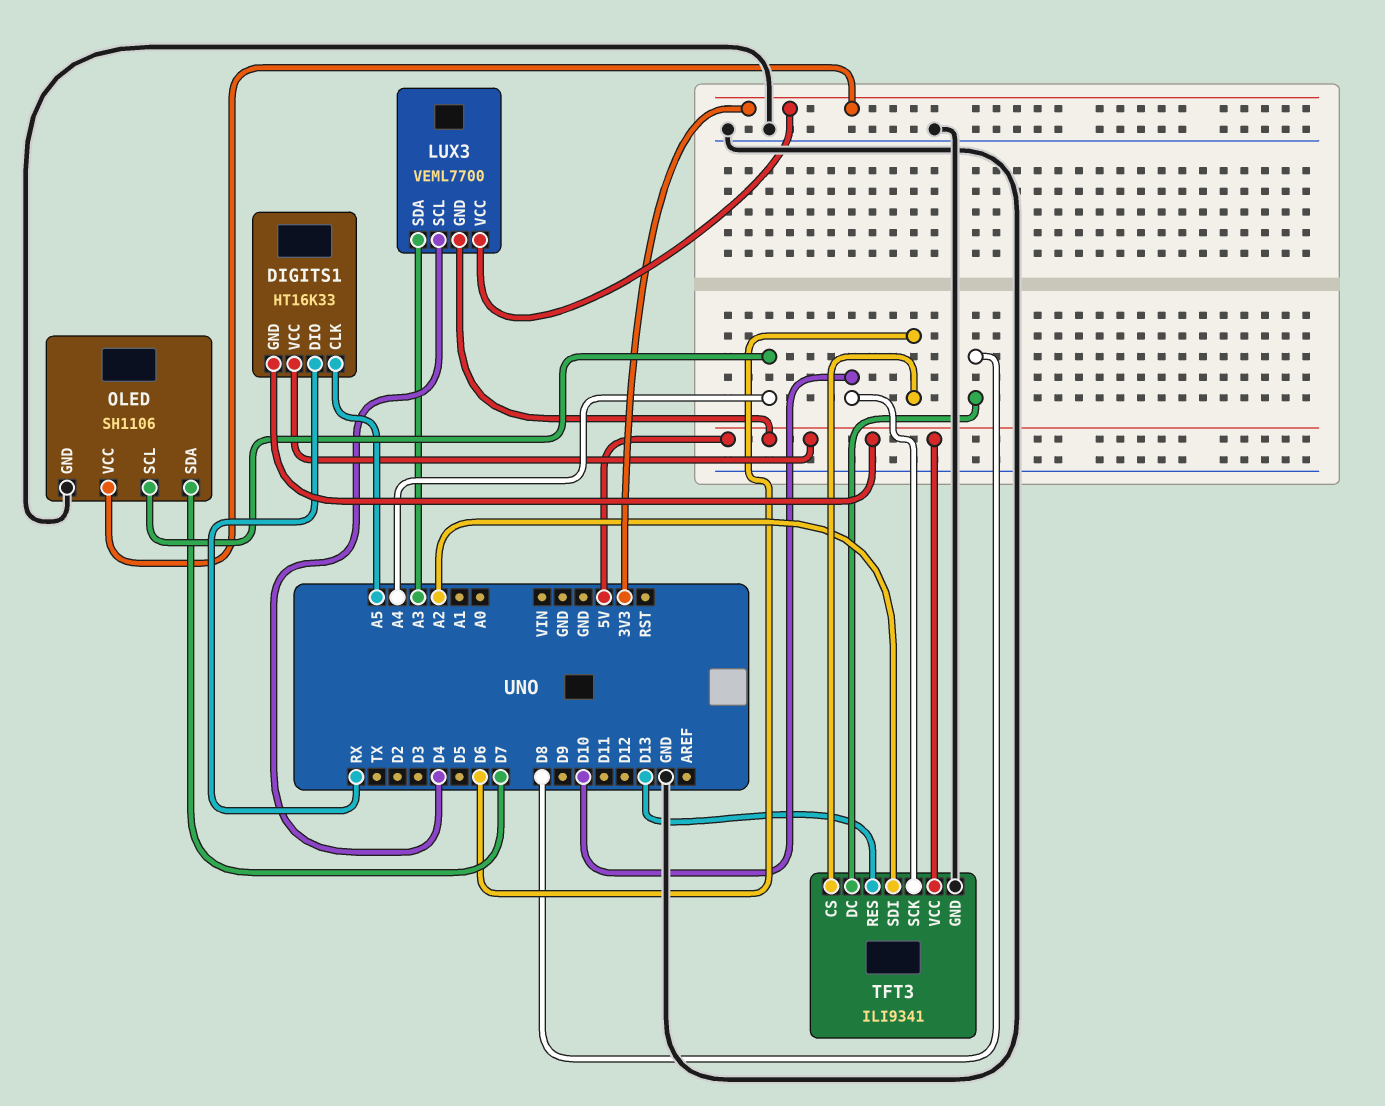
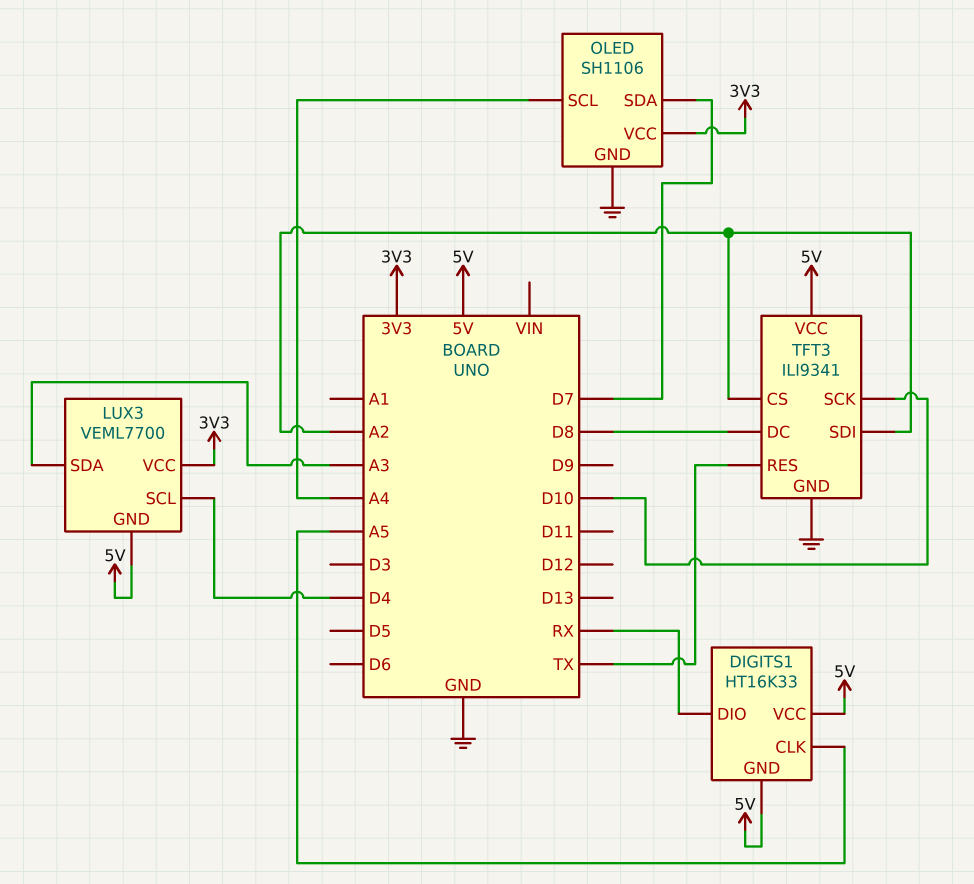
TFT3 pin CS: D6 -> A2
TFT3 pin RES: D13 -> TX

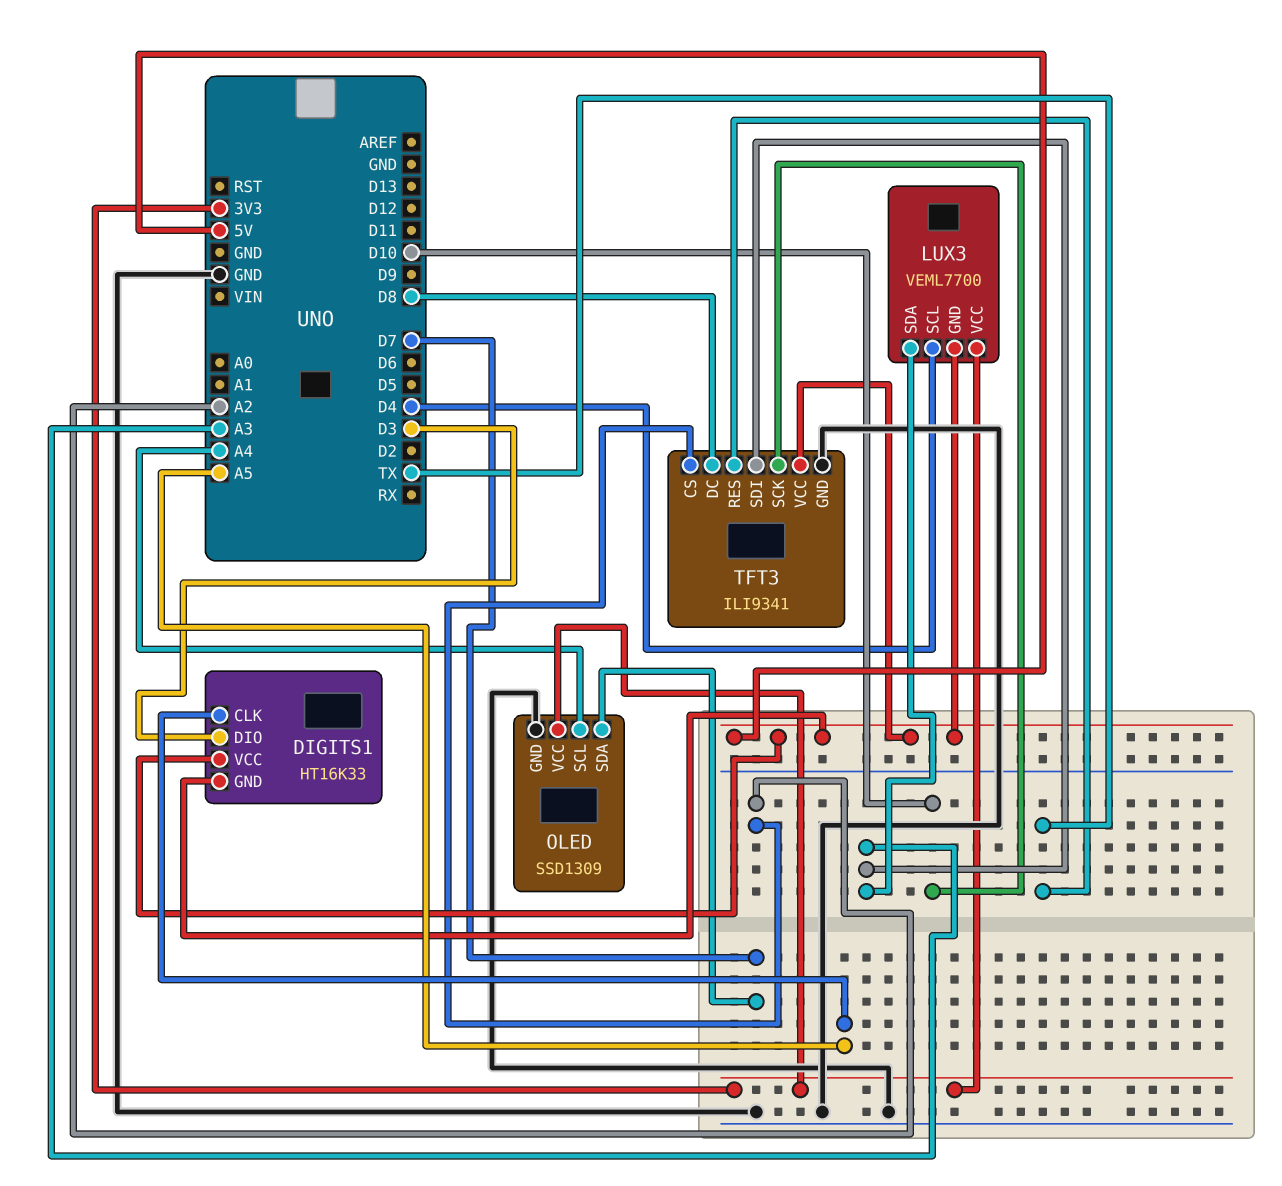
DIGITS1 pin DIO: RX -> D3
OLED: SH1106 -> SSD1309
TFT3 pin SDI: A2 -> A3

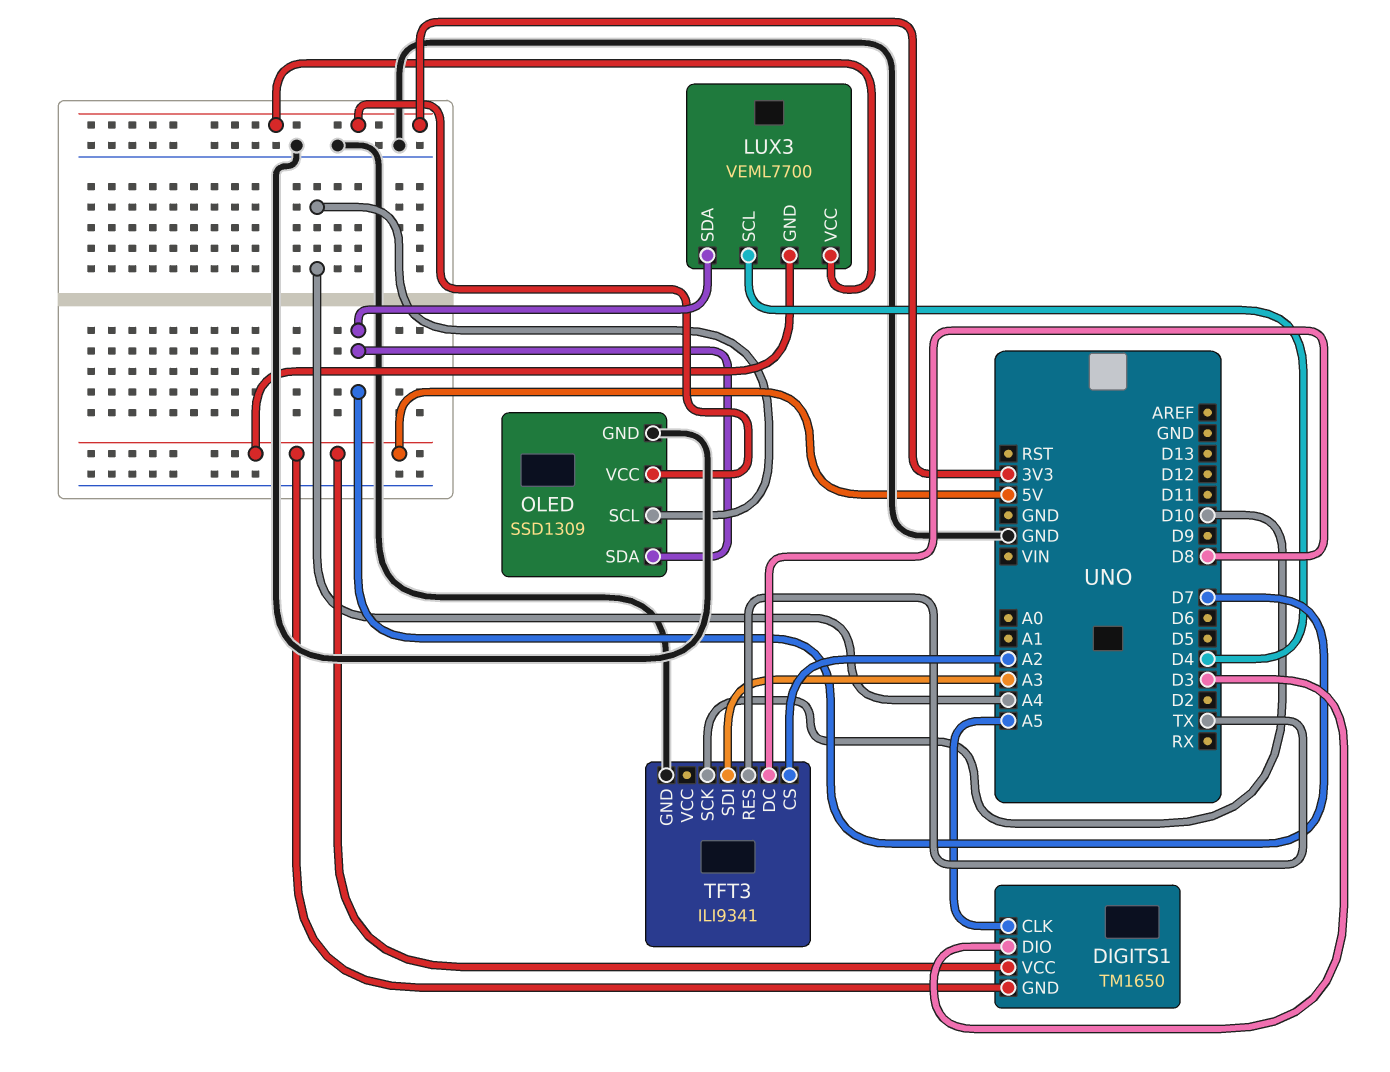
DIGITS1: HT16K33 -> TM1650
LUX3 pin SDA: A3 -> D7
TFT3 pin VCC: 5V -> none

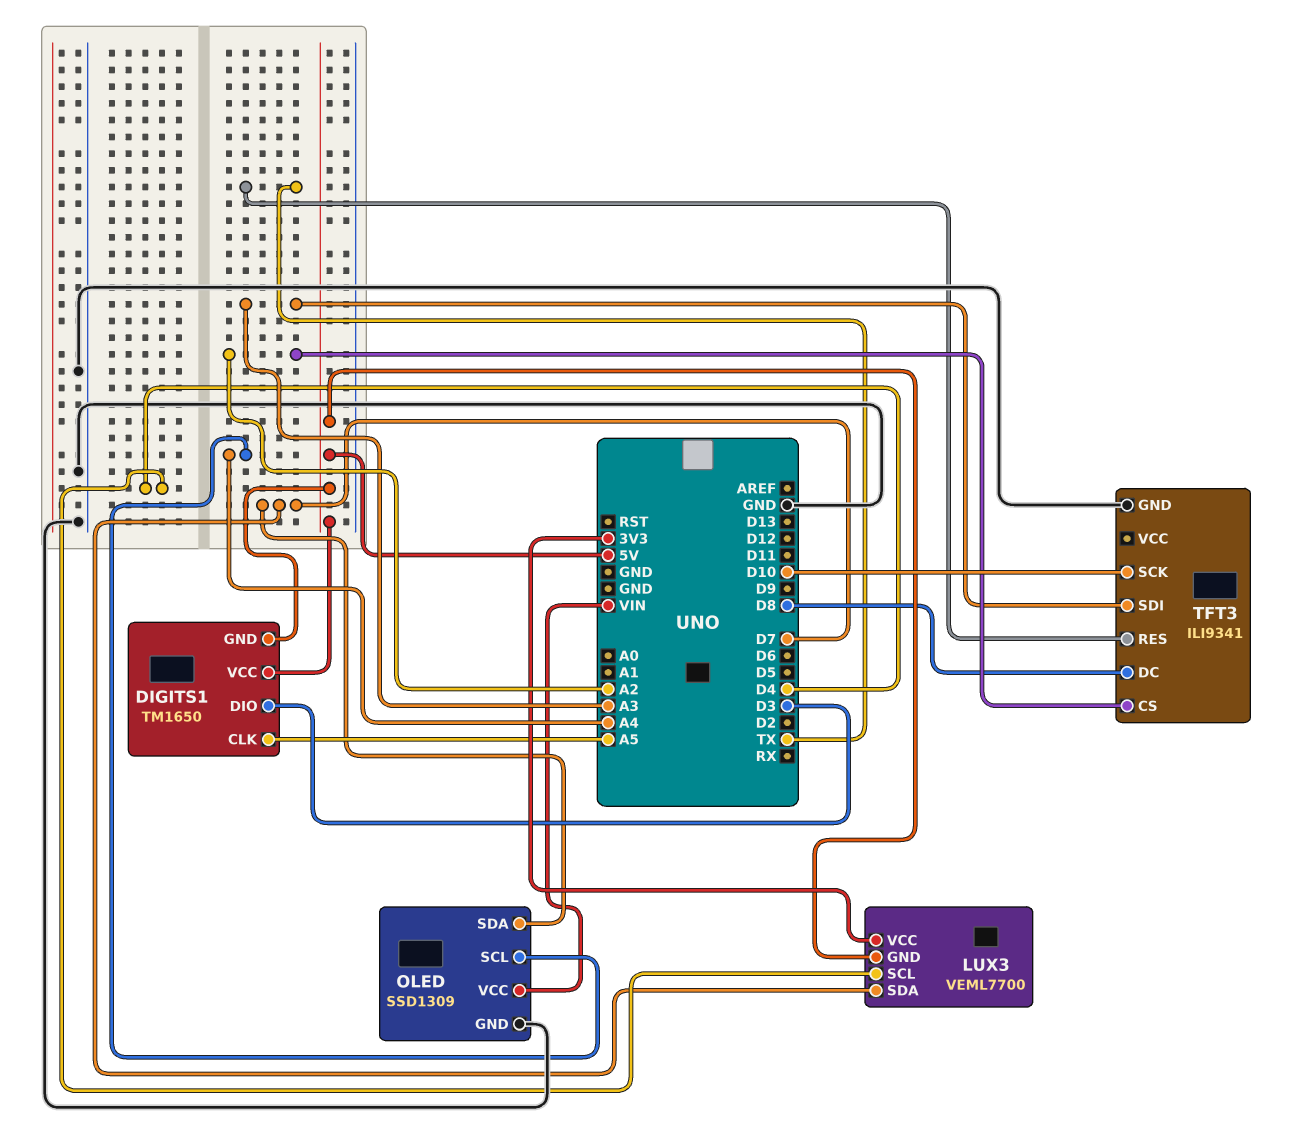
OLED pin VCC: 3V3 -> VIN

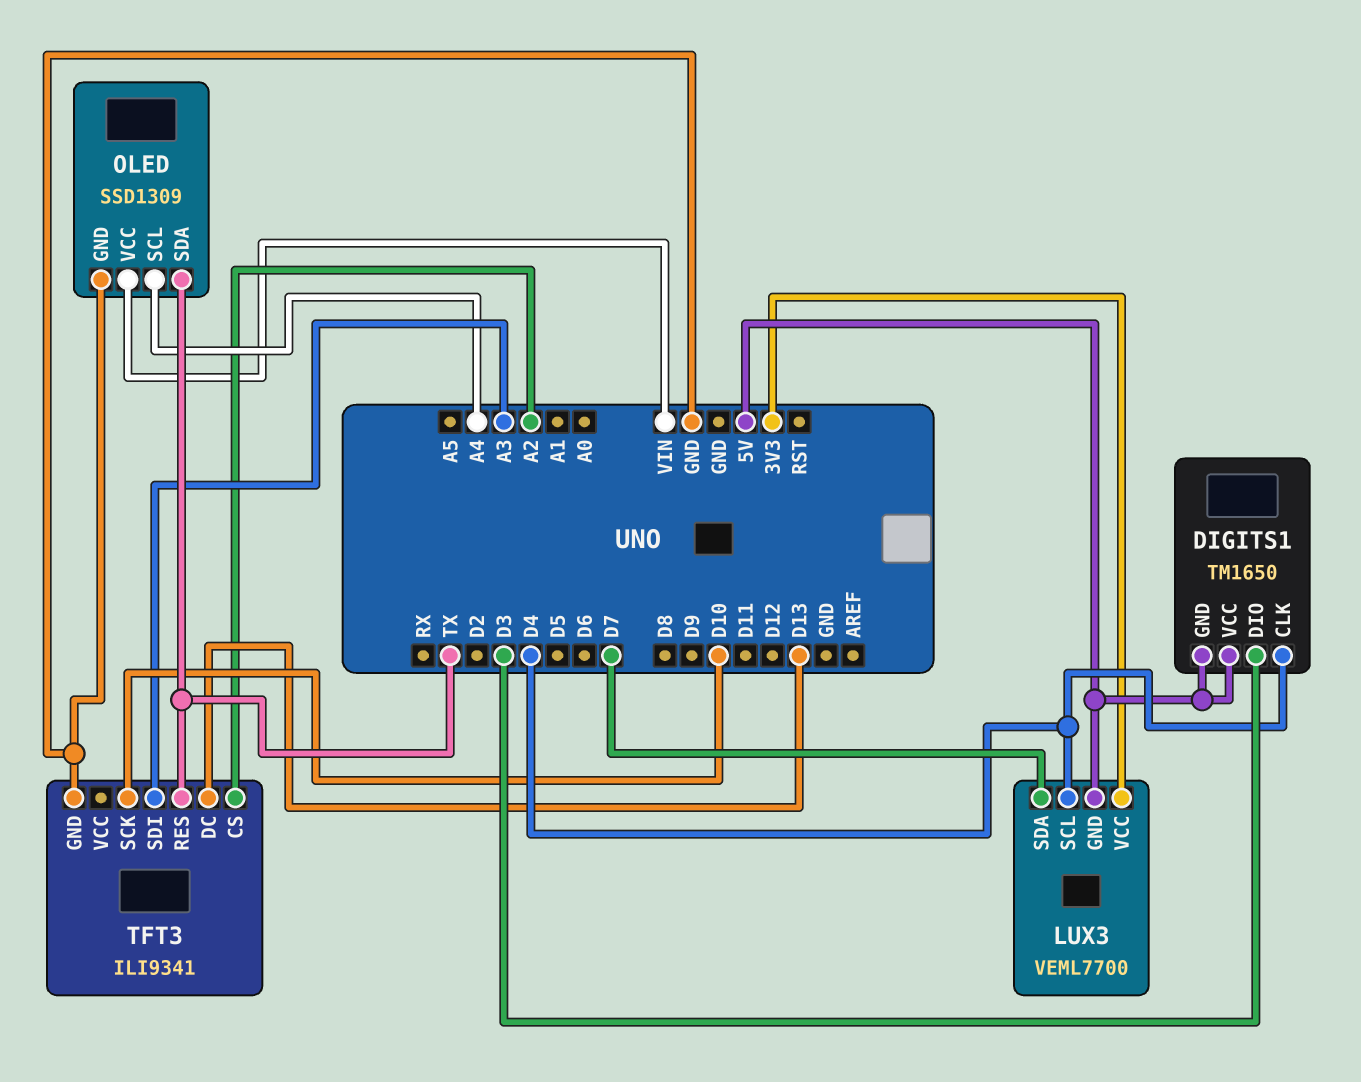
DIGITS1 pin CLK: A5 -> D4
OLED pin SDA: D7 -> TX
TFT3 pin DC: D8 -> D13

